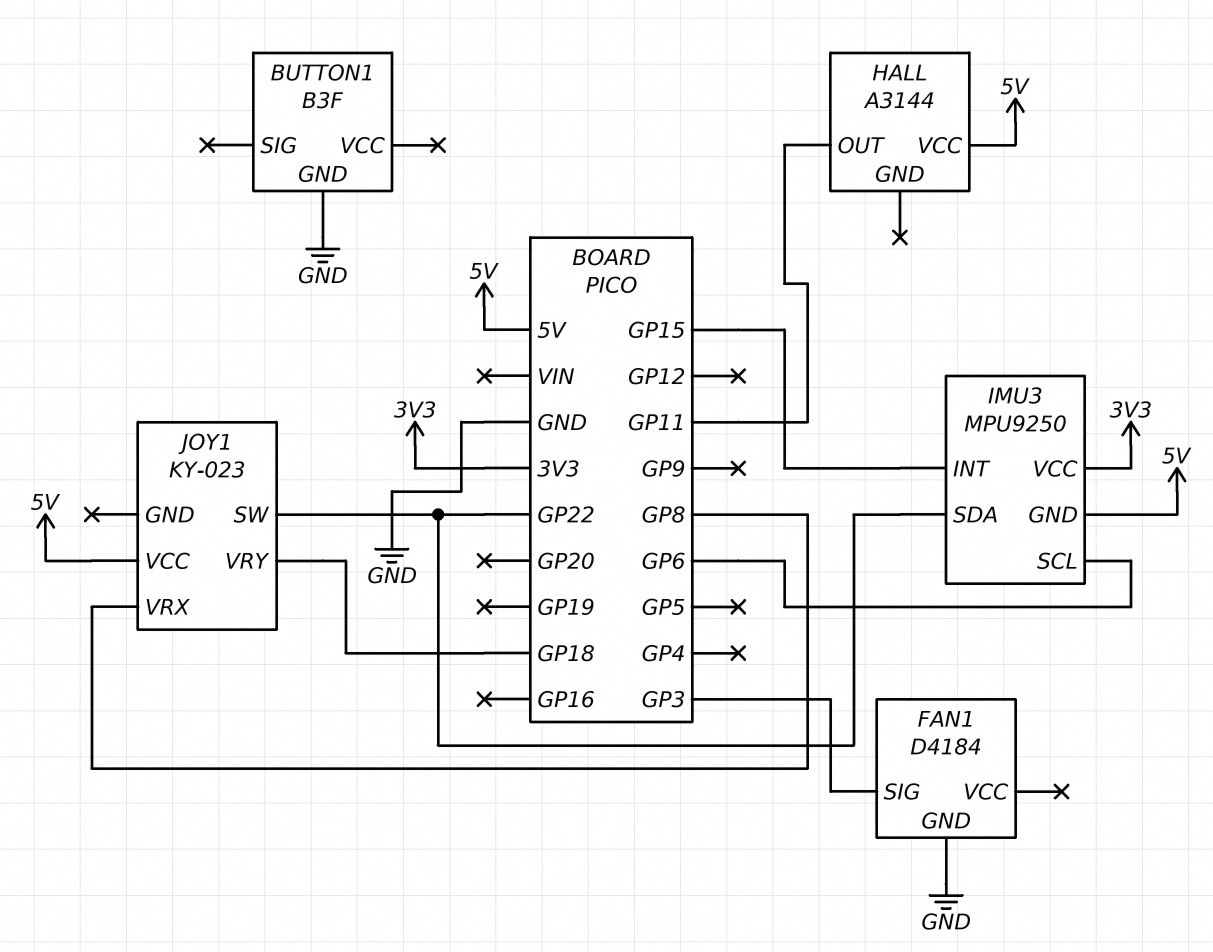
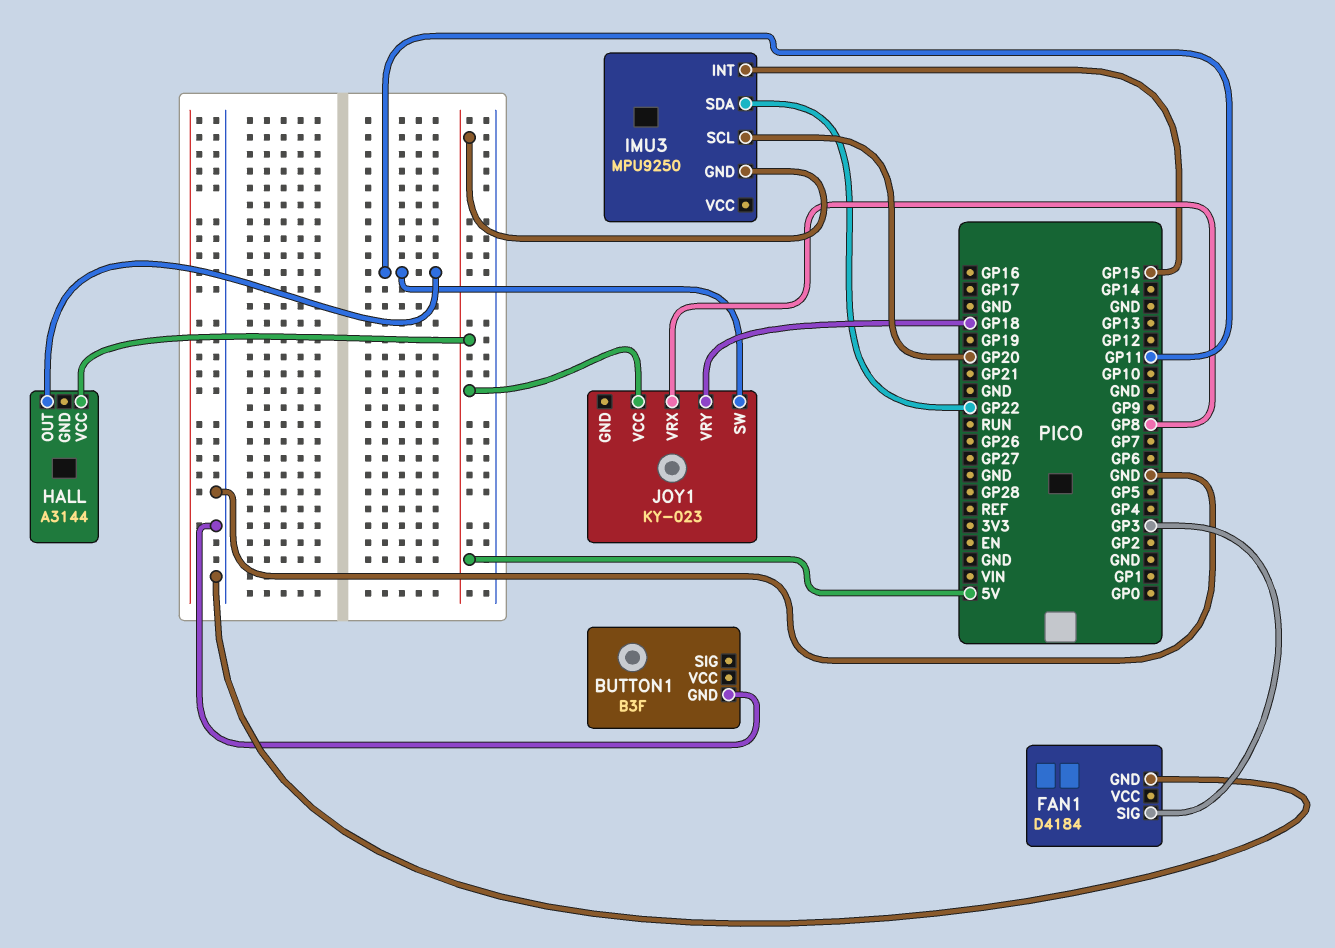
IMU3 pin SCL: GP6 -> GP20
IMU3 pin VCC: 3V3 -> none
JOY1 pin SW: GP22 -> GP11

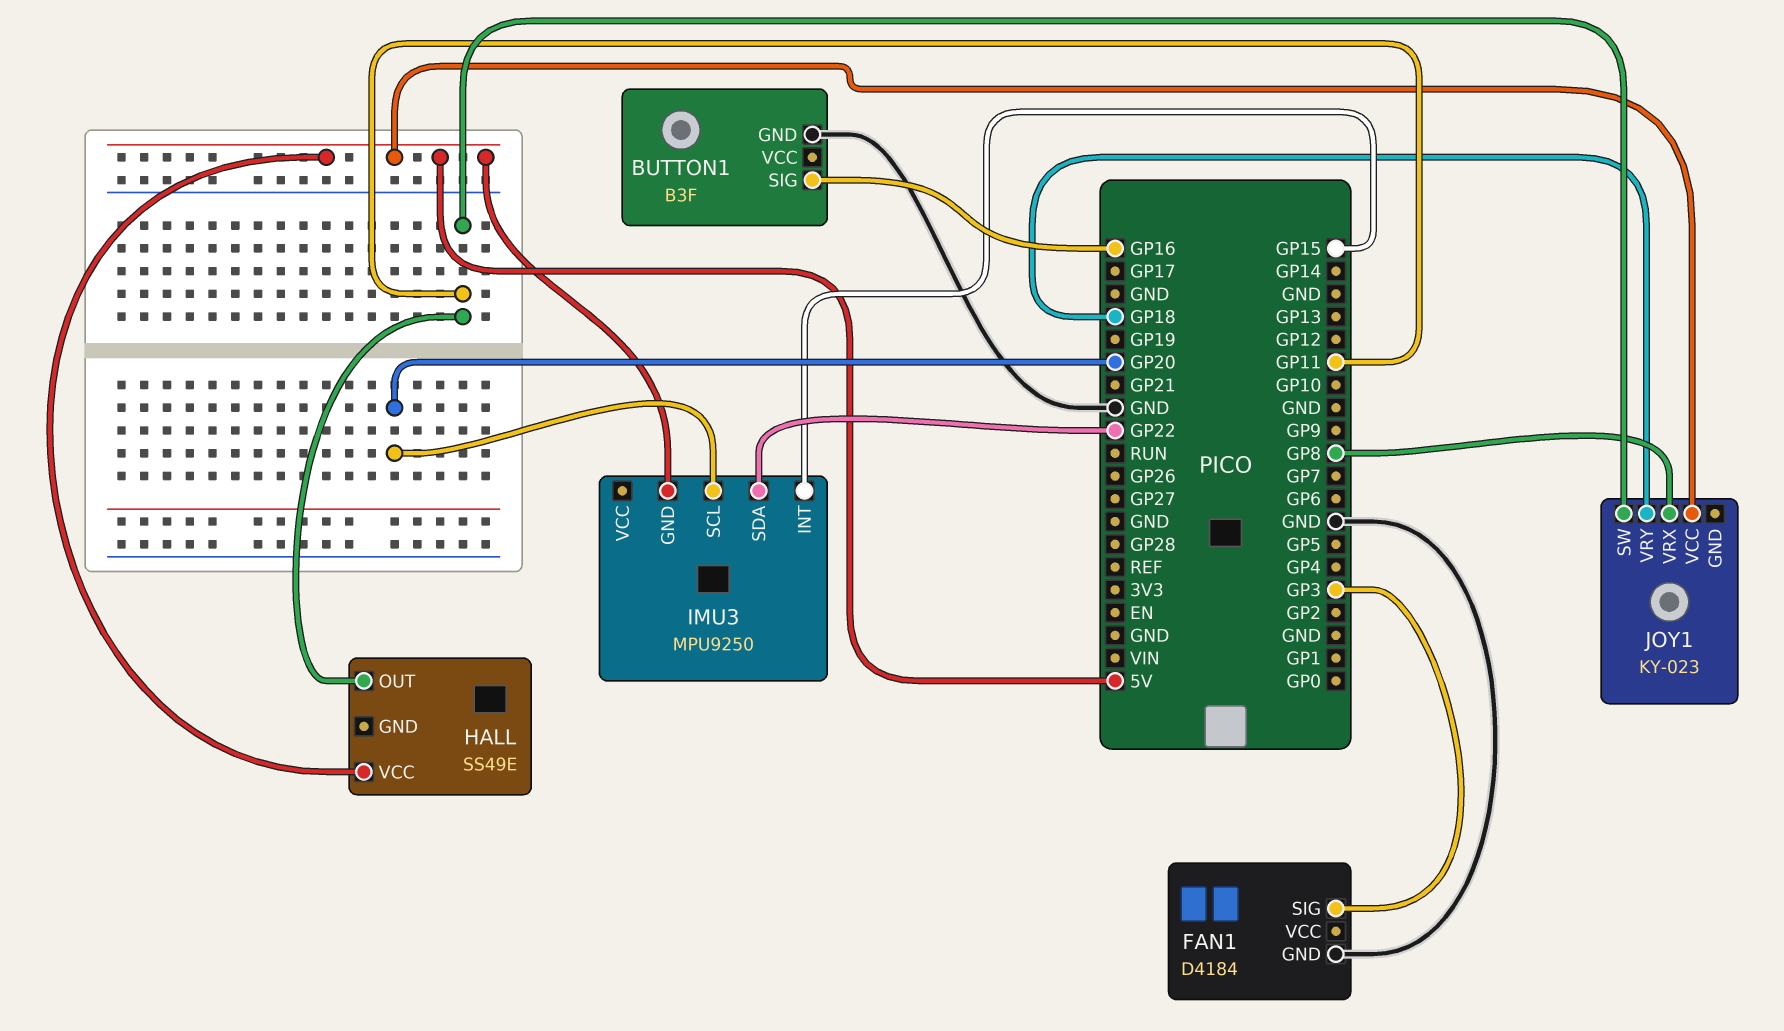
BUTTON1 pin SIG: none -> GP16
HALL: A3144 -> SS49E

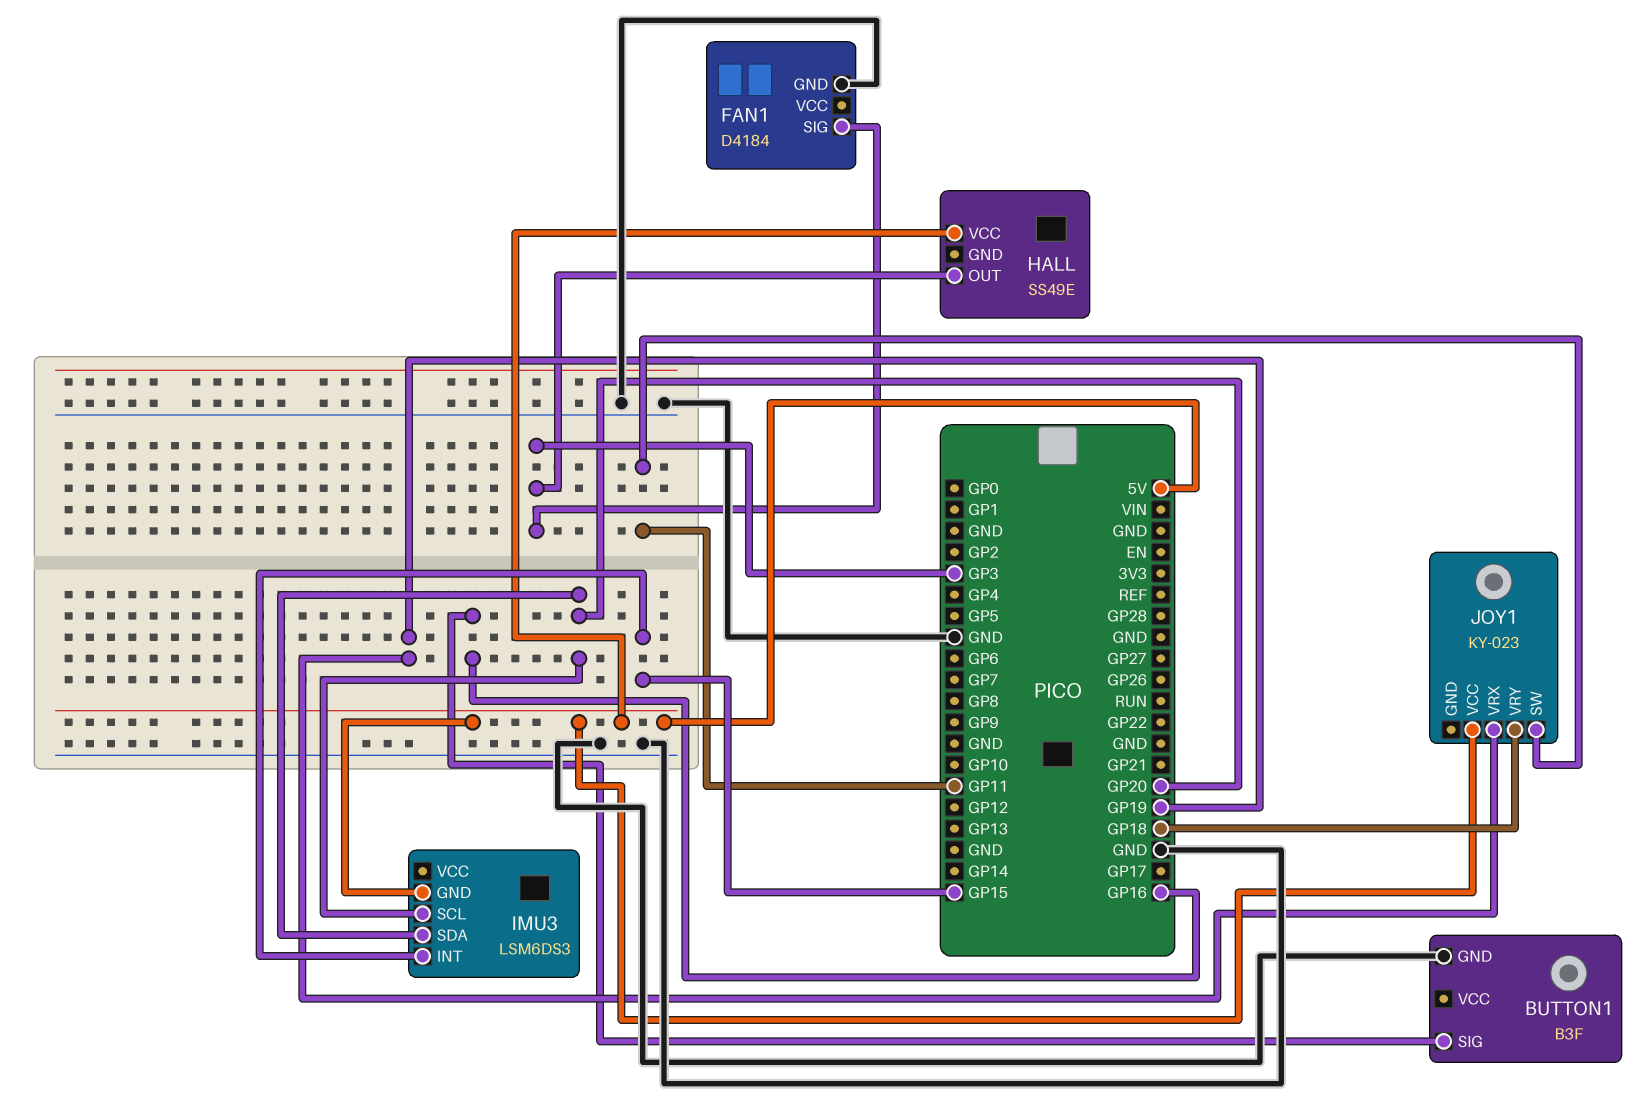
HALL pin OUT: GP11 -> GP3
IMU3: MPU9250 -> LSM6DS3
IMU3 pin SDA: GP22 -> GP20
JOY1 pin VRX: GP8 -> GP19

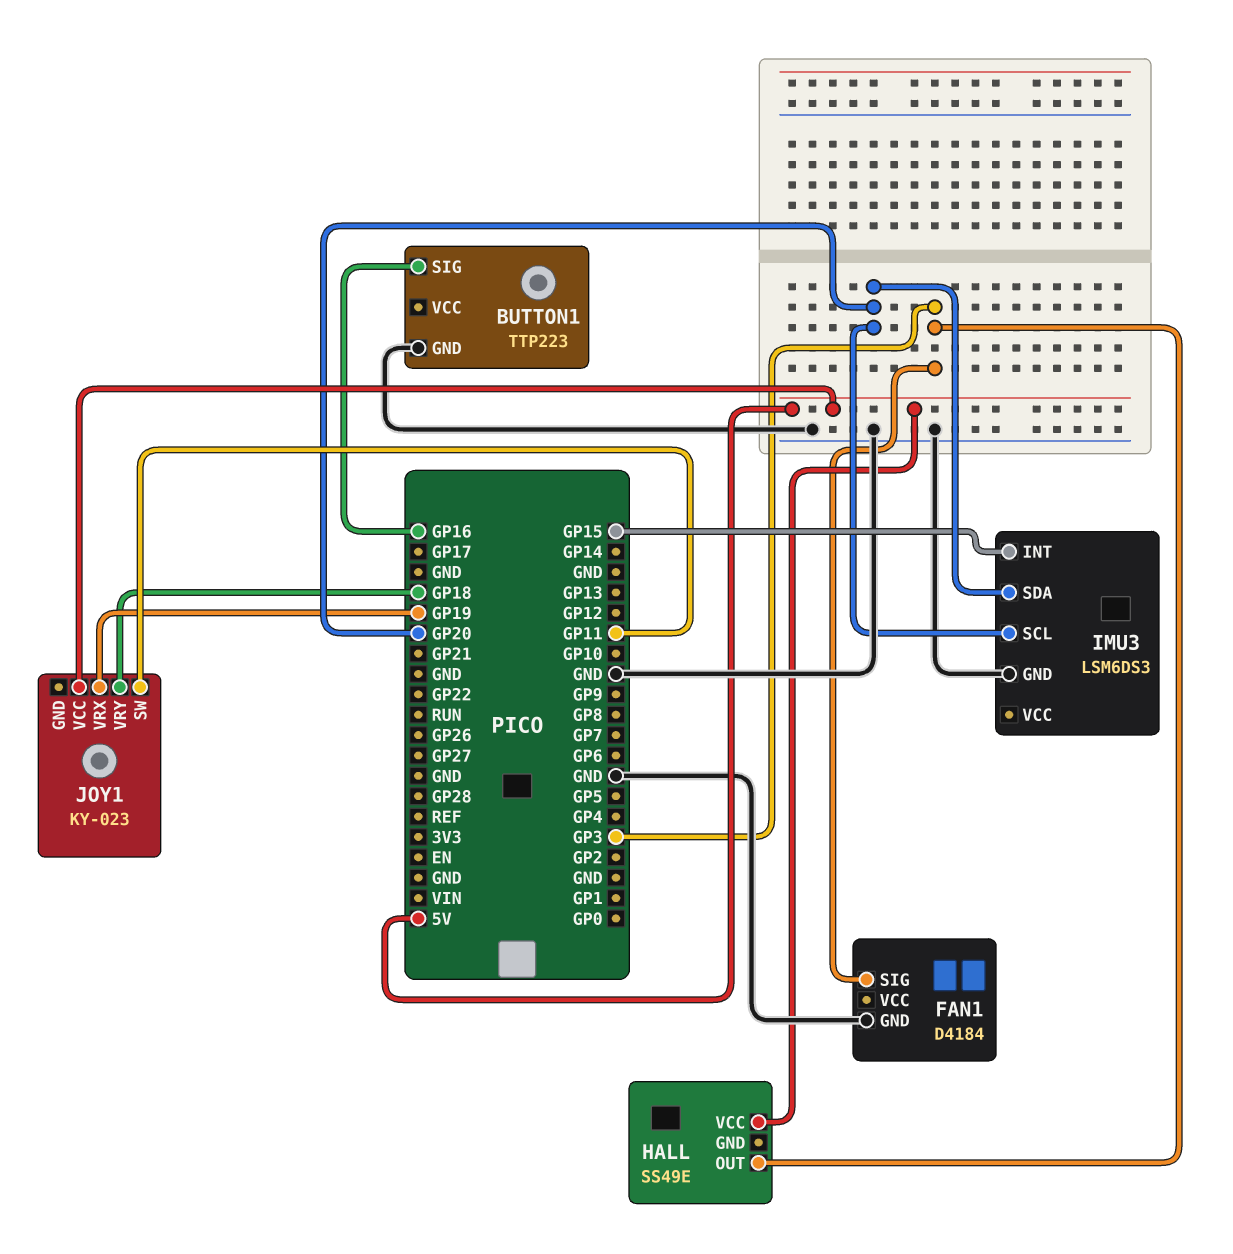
BUTTON1: B3F -> TTP223
IMU3 pin GND: 5V -> GND

